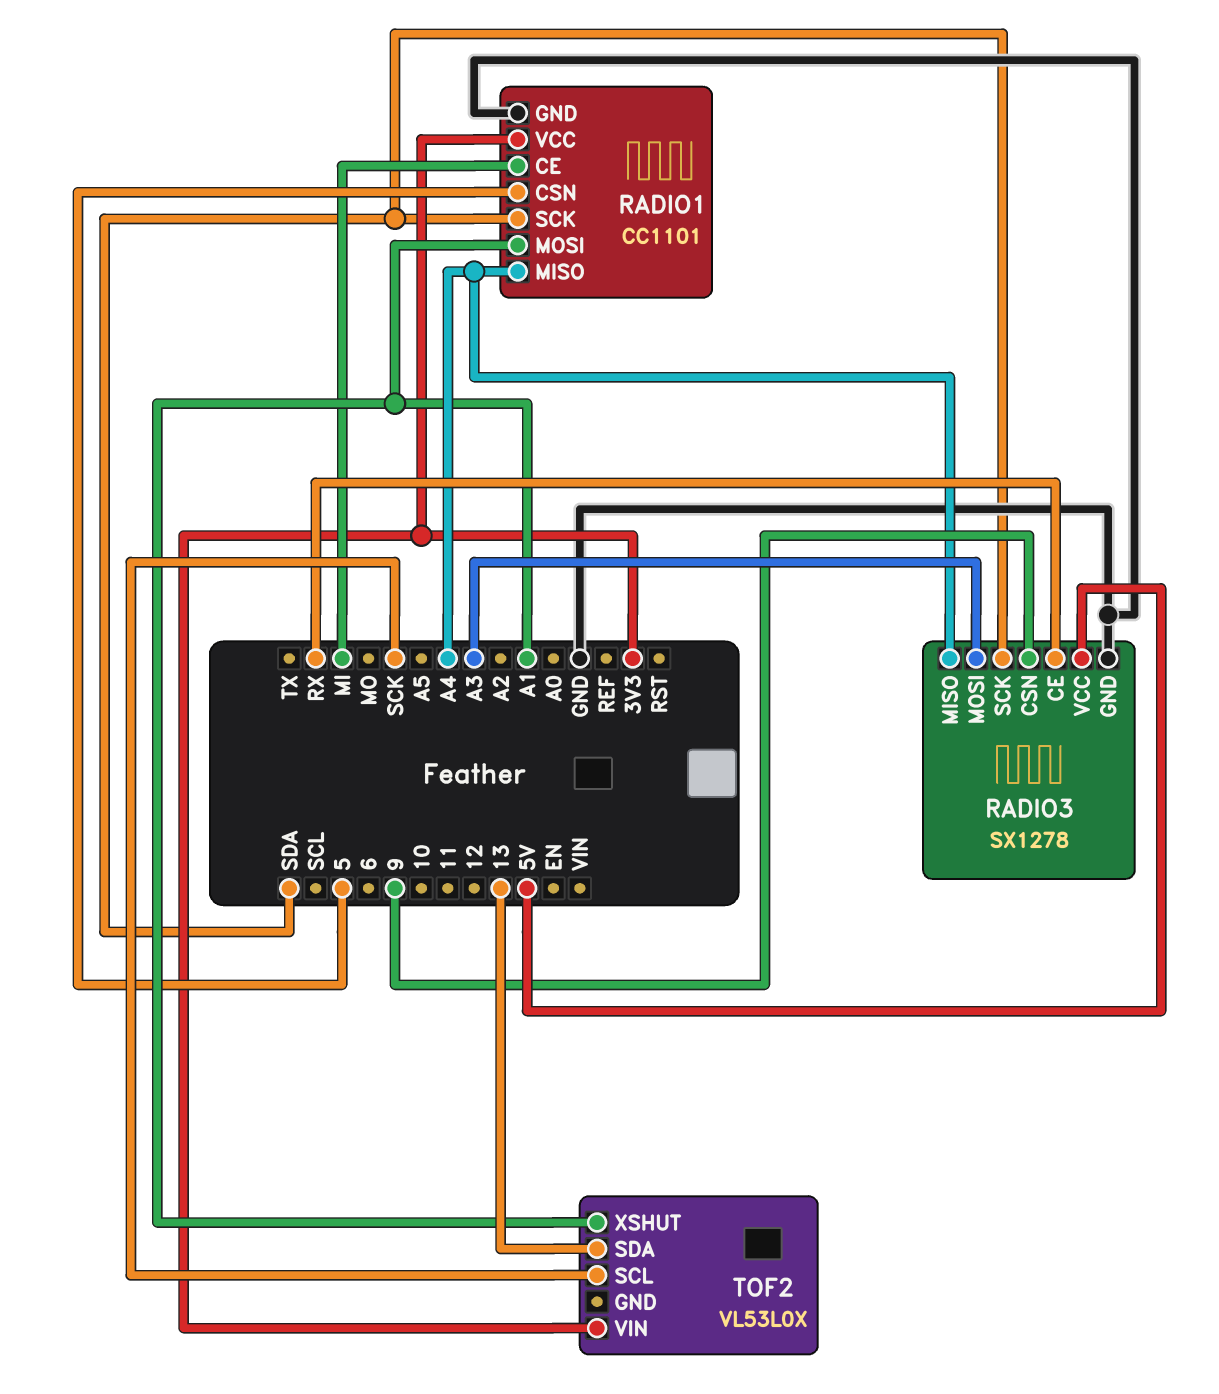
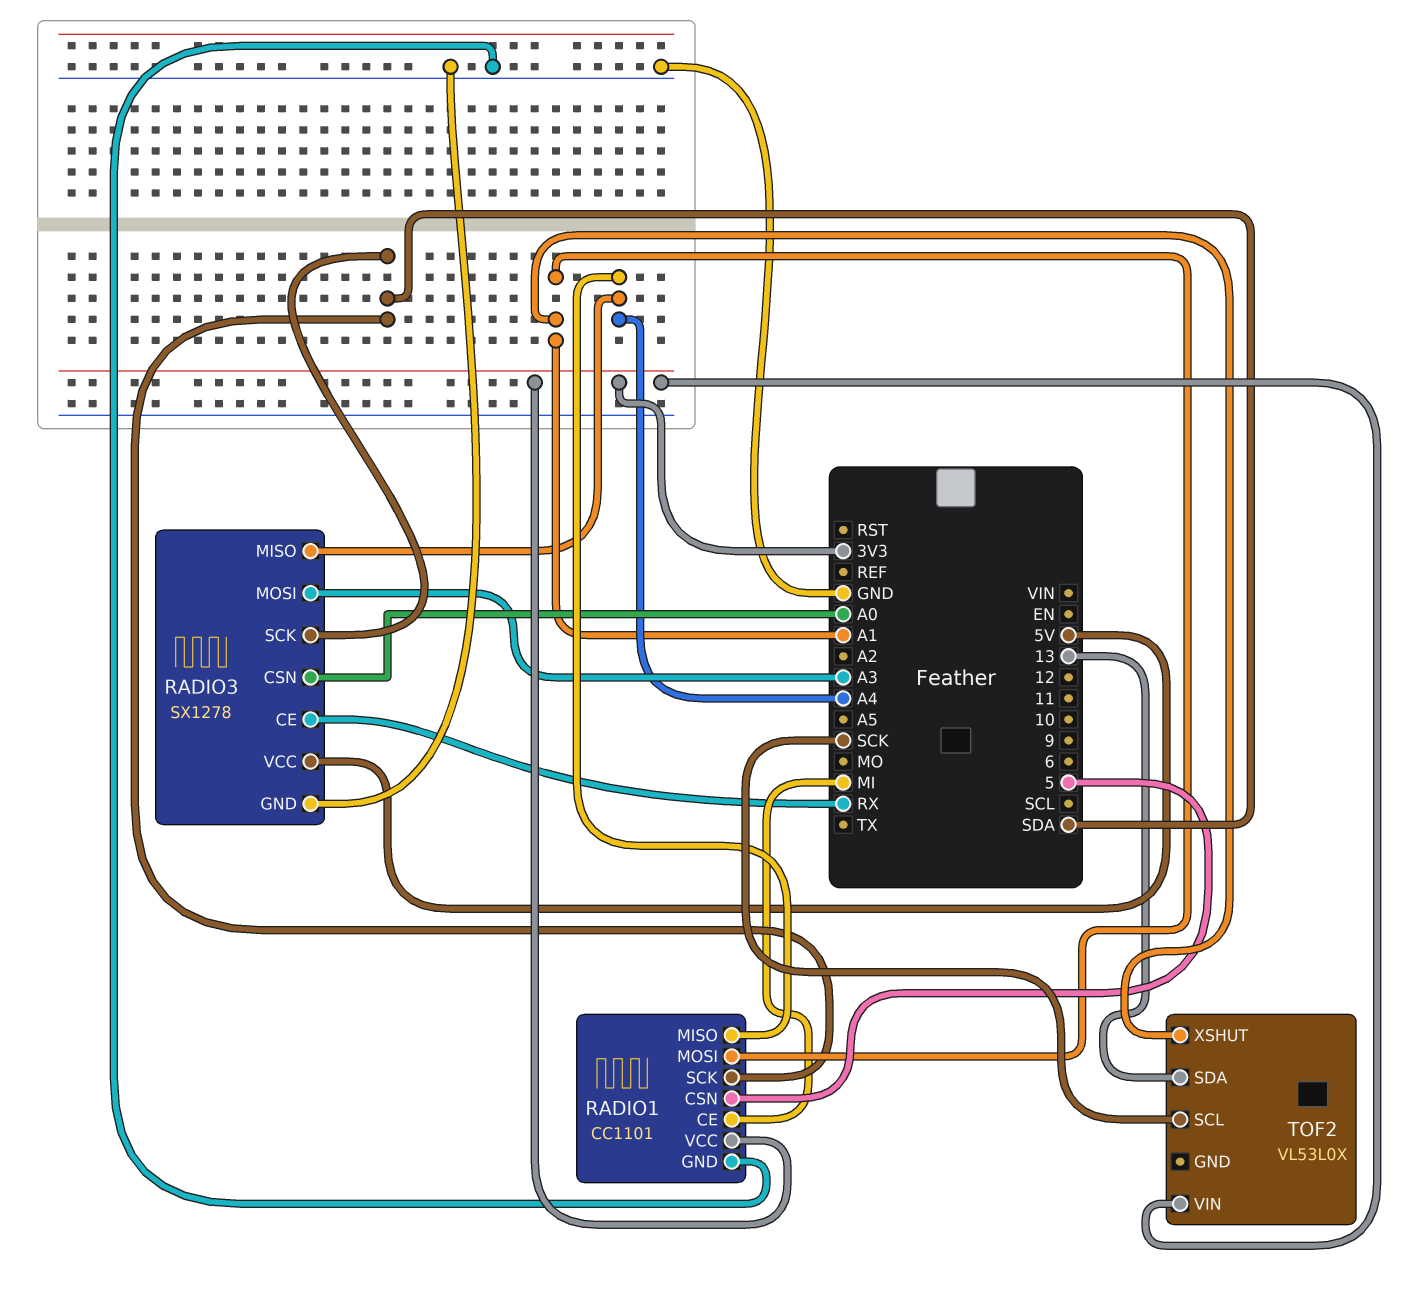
RADIO3 pin CSN: 9 -> A0

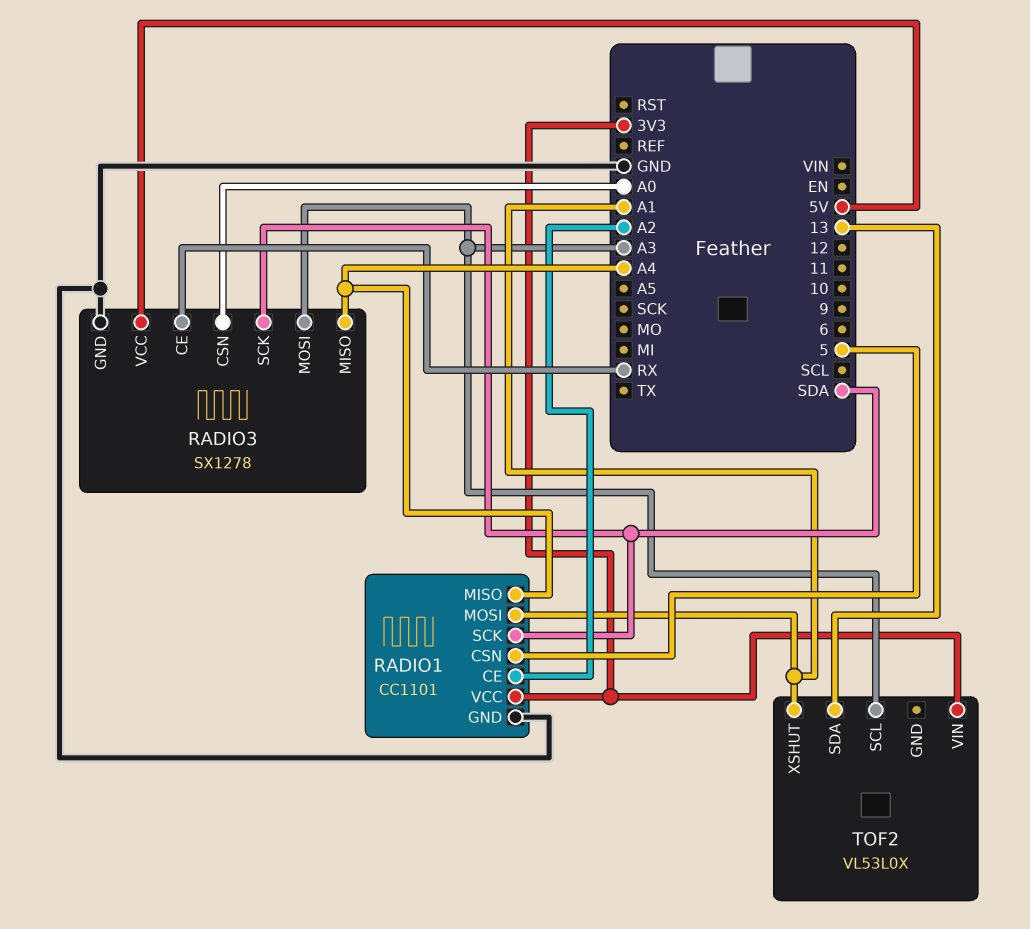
RADIO1 pin CE: MI -> A2
TOF2 pin SCL: SCK -> A3

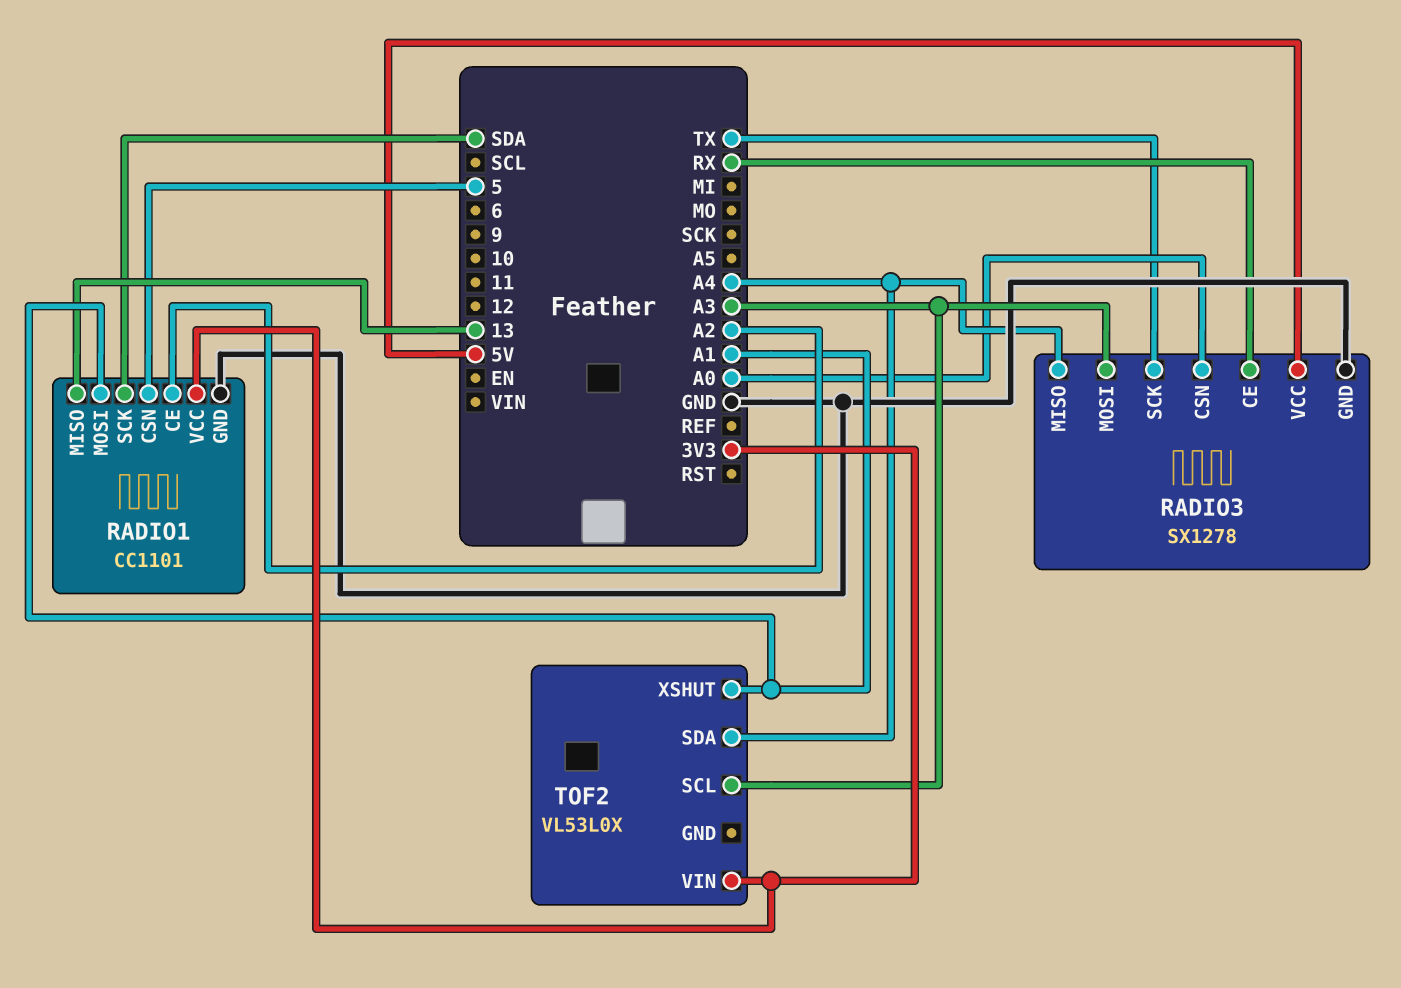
RADIO1 pin MISO: A4 -> 13
RADIO3 pin SCK: SDA -> TX
TOF2 pin SDA: 13 -> A4

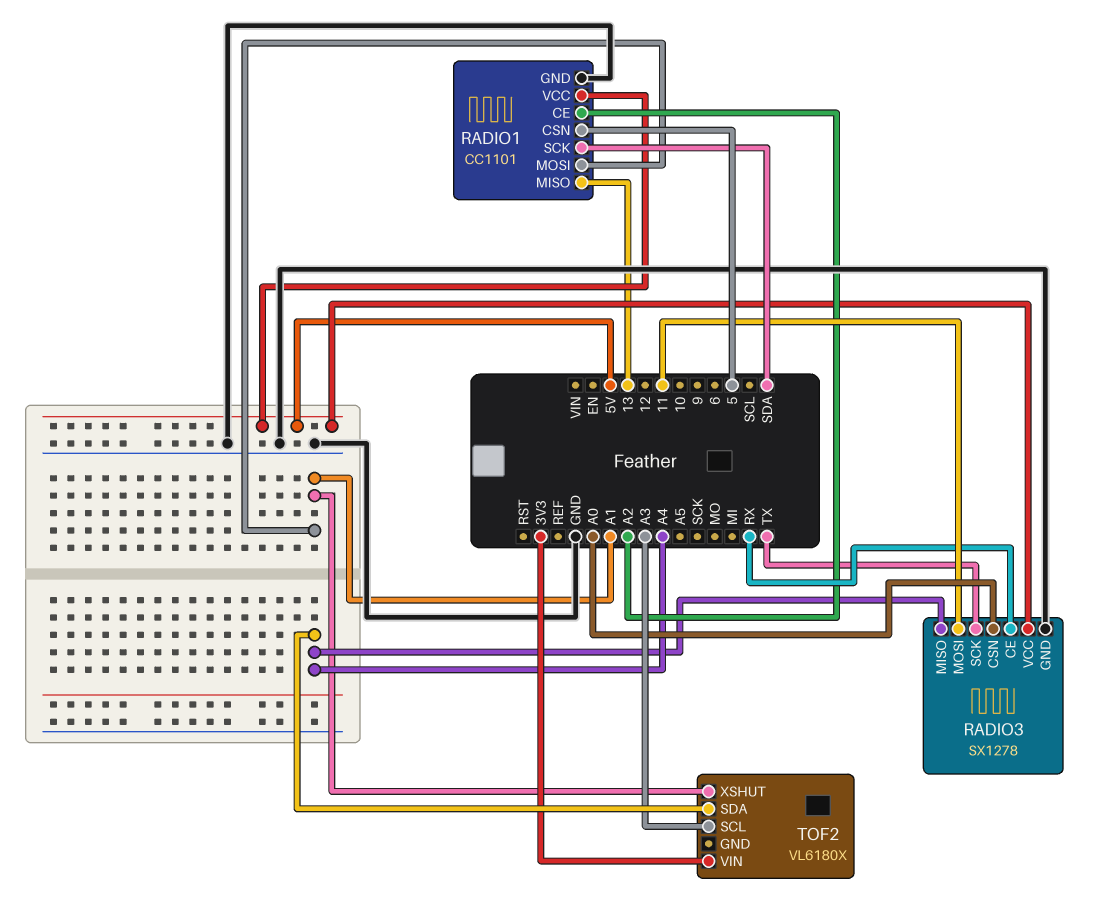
RADIO1 pin VCC: 3V3 -> 5V
RADIO3 pin MOSI: A3 -> 11
TOF2: VL53L0X -> VL6180X

